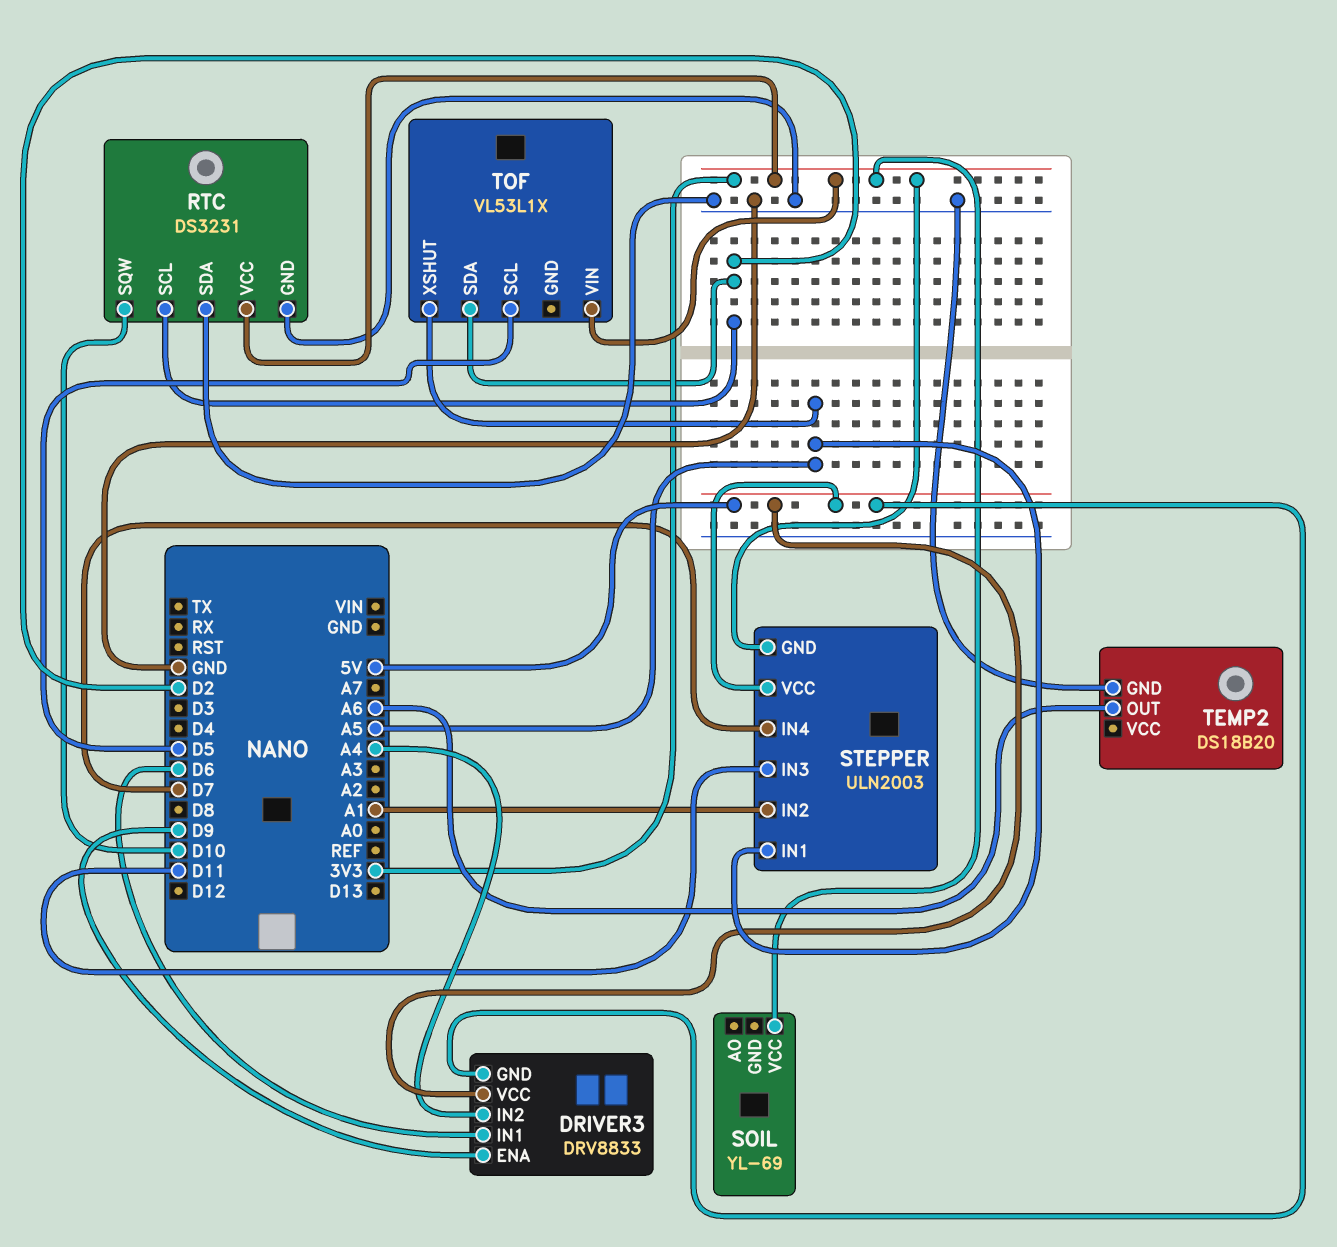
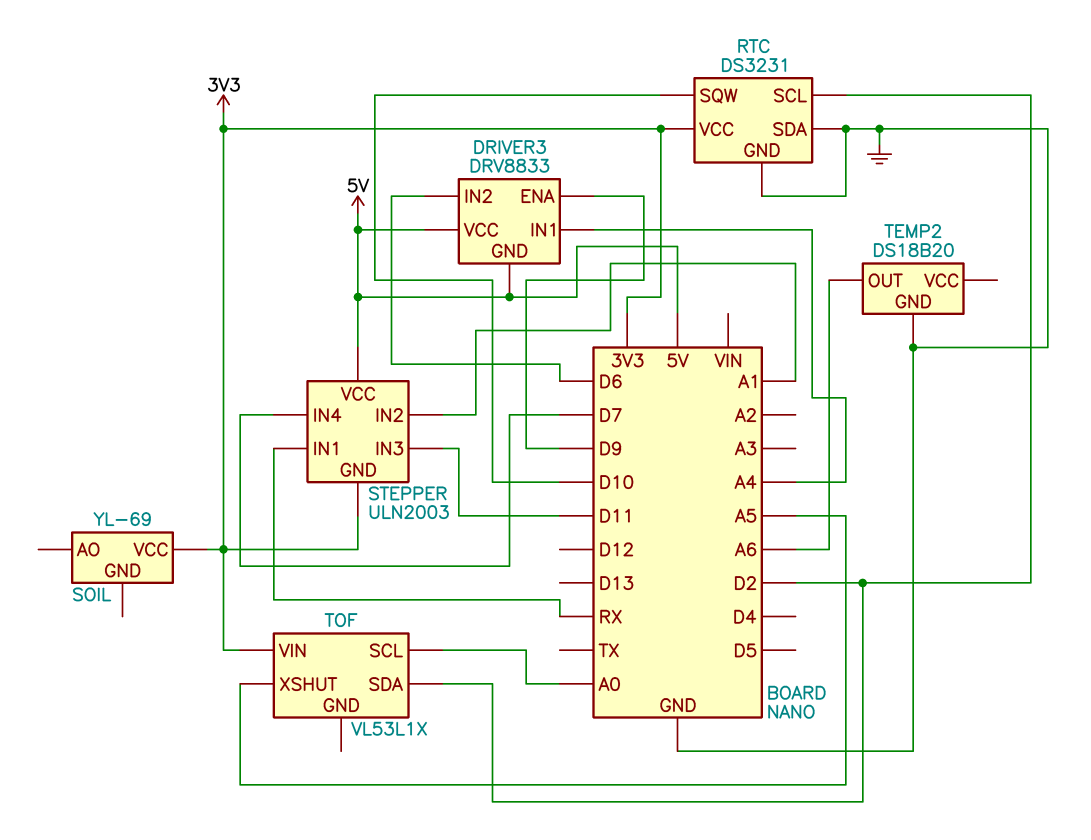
DRIVER3 pin IN1: D6 -> A4
DRIVER3 pin IN2: A4 -> D6
STEPPER pin IN1: A5 -> RX
TOF pin SCL: D5 -> A0

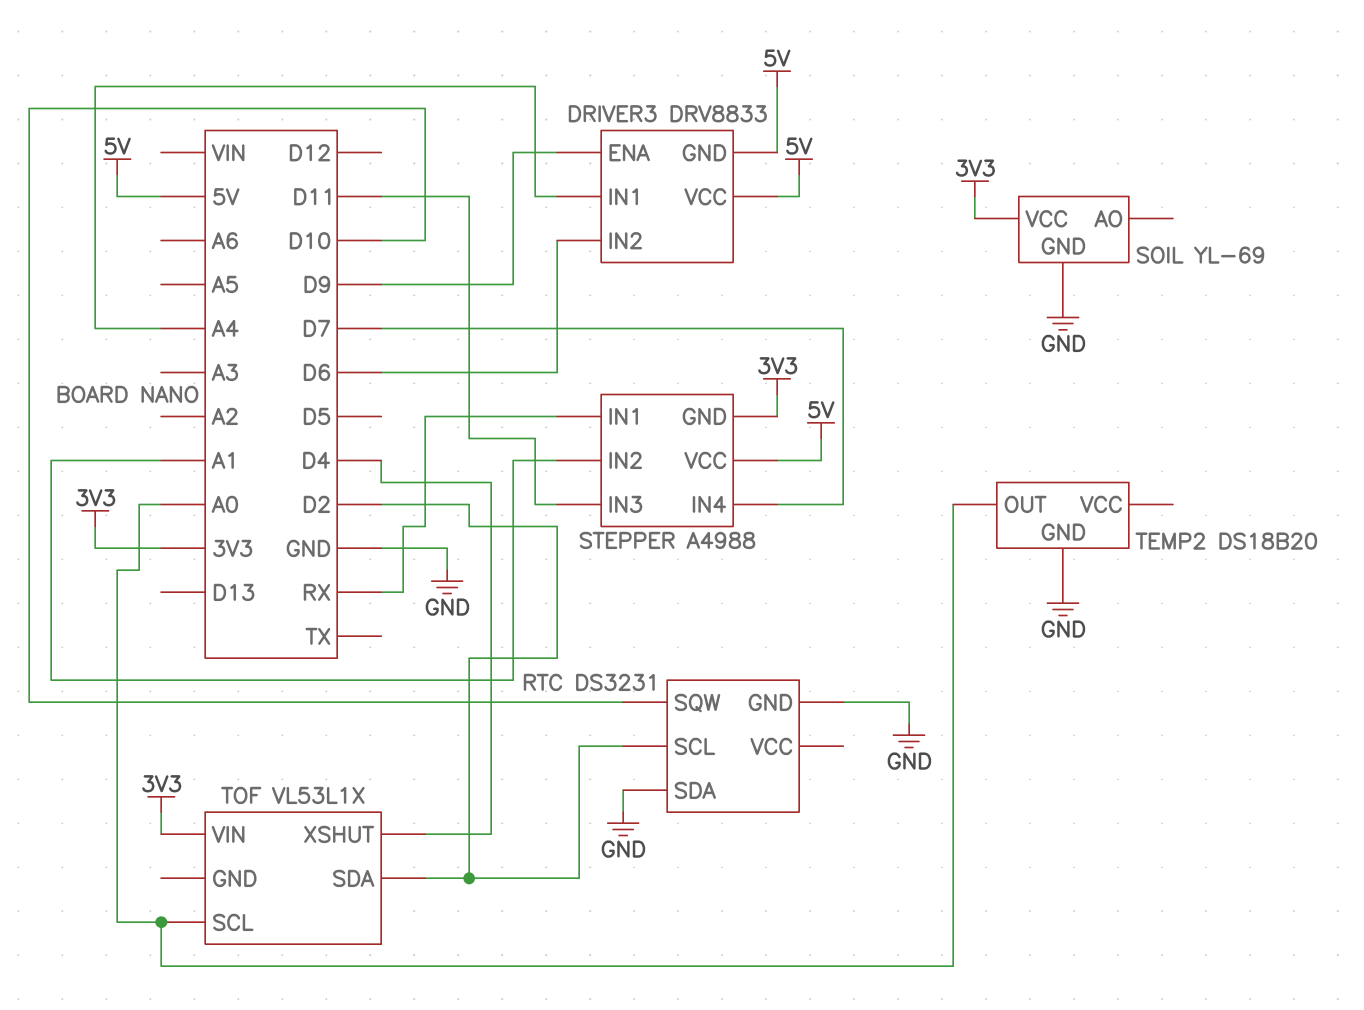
RTC pin VCC: 3V3 -> none
SOIL pin GND: none -> GND
STEPPER: ULN2003 -> A4988
TEMP2 pin OUT: A6 -> A0
TOF pin XSHUT: A5 -> D4

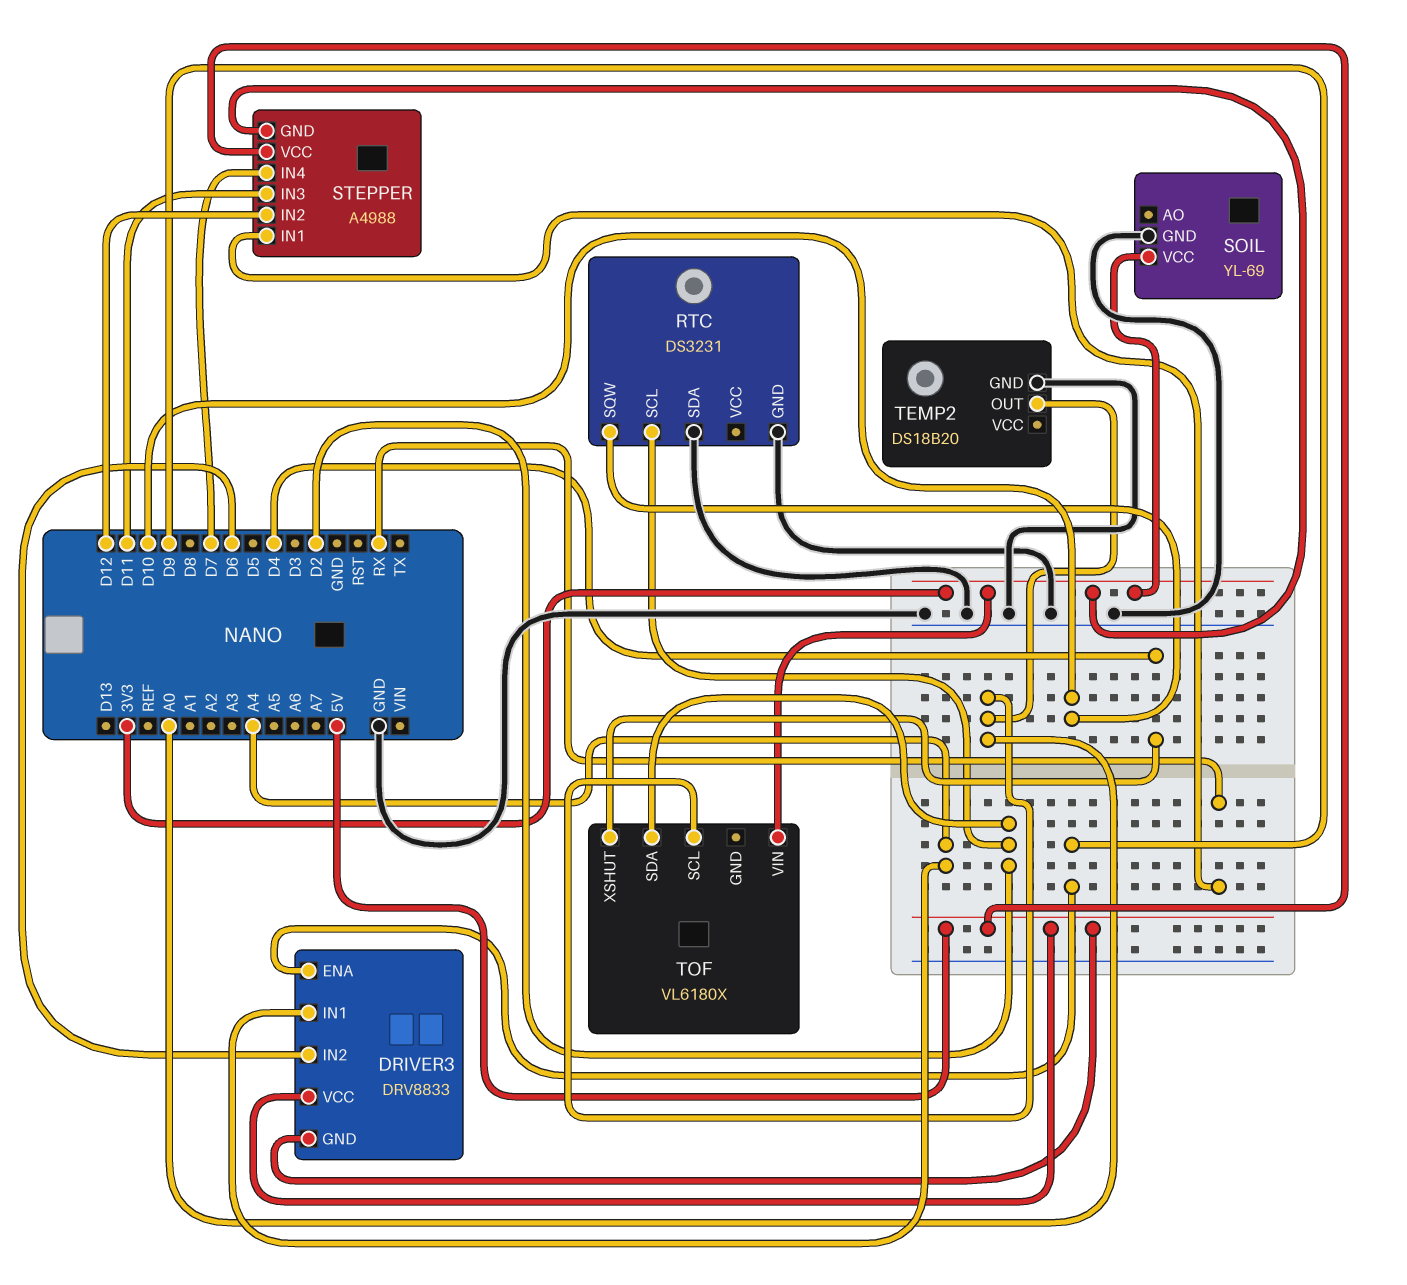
STEPPER pin IN2: A1 -> D12
TOF: VL53L1X -> VL6180X

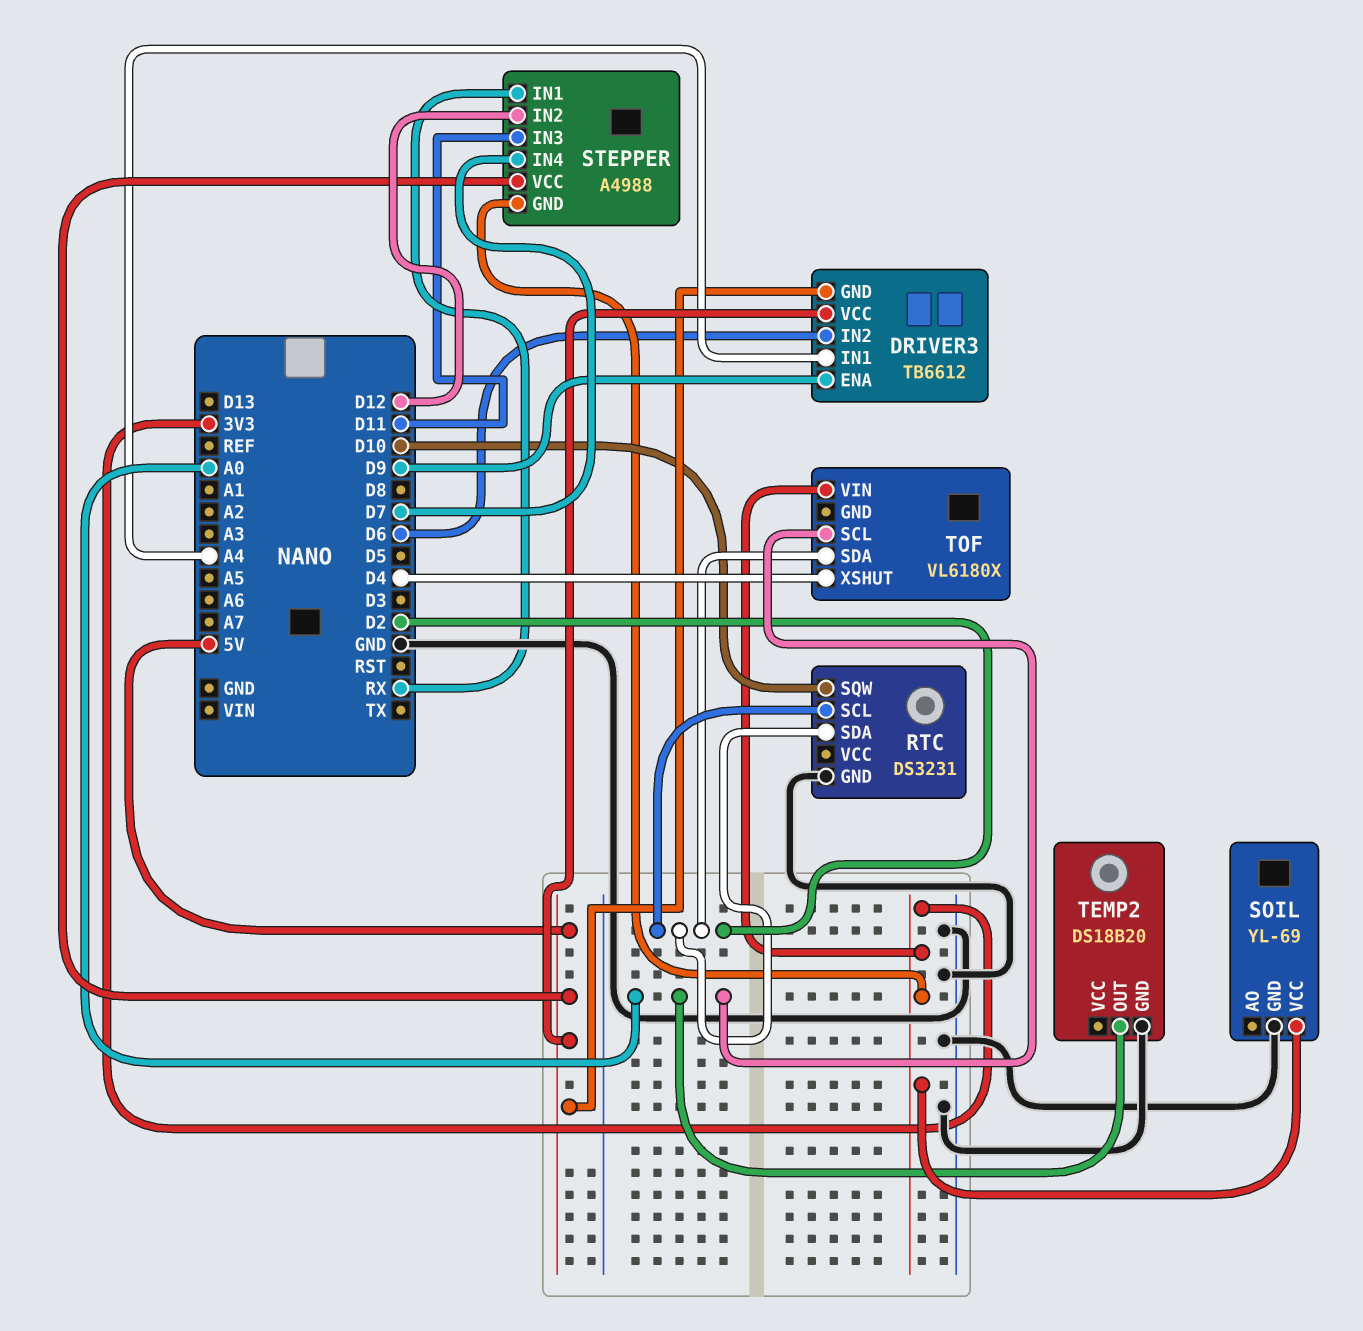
DRIVER3: DRV8833 -> TB6612
RTC pin SDA: GND -> D2

